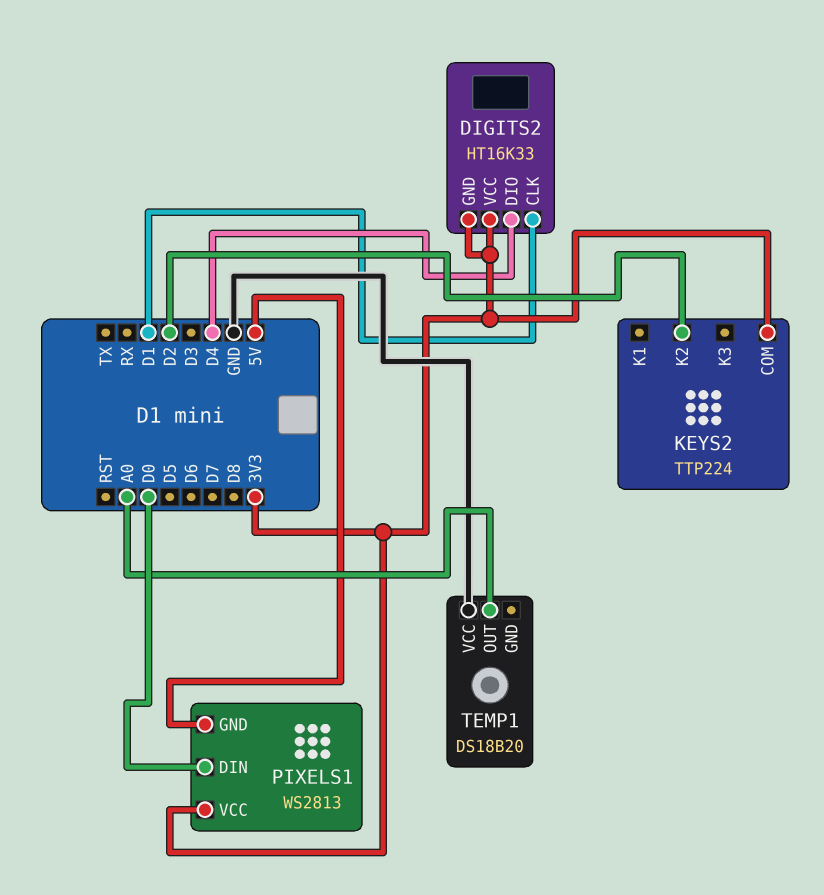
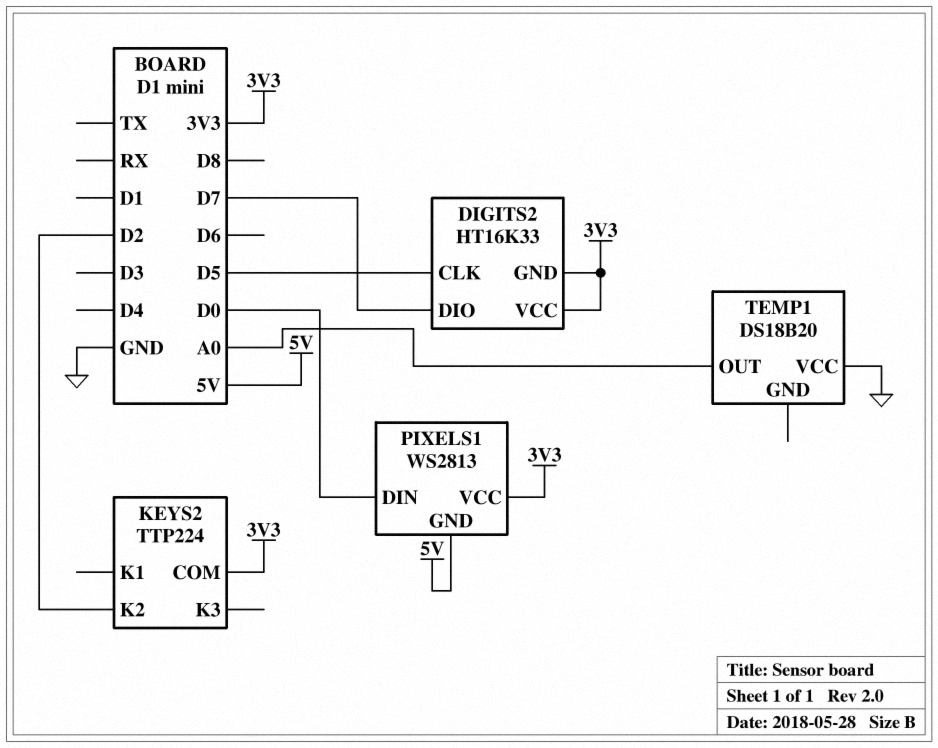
DIGITS2 pin CLK: D1 -> D5
DIGITS2 pin DIO: D4 -> D7

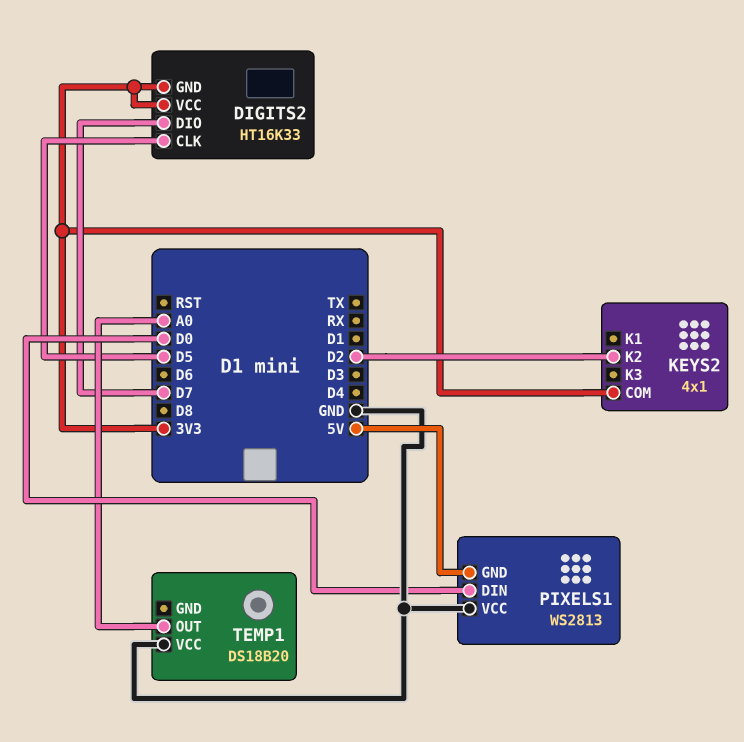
KEYS2: TTP224 -> 4x1
PIXELS1 pin VCC: 3V3 -> GND

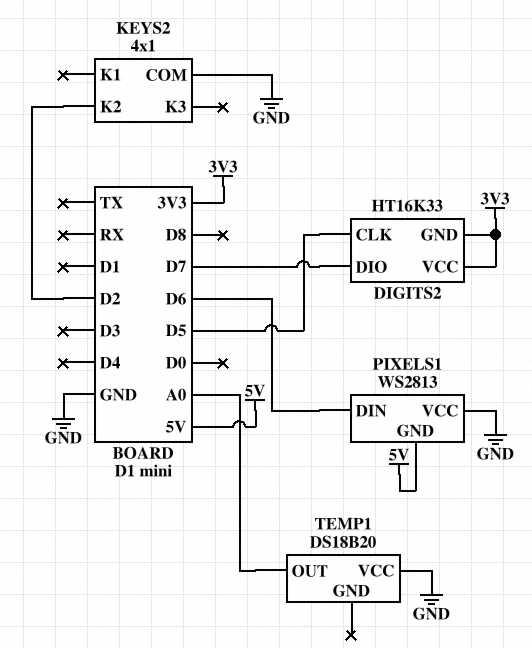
KEYS2 pin COM: 3V3 -> GND
PIXELS1 pin DIN: D0 -> D6

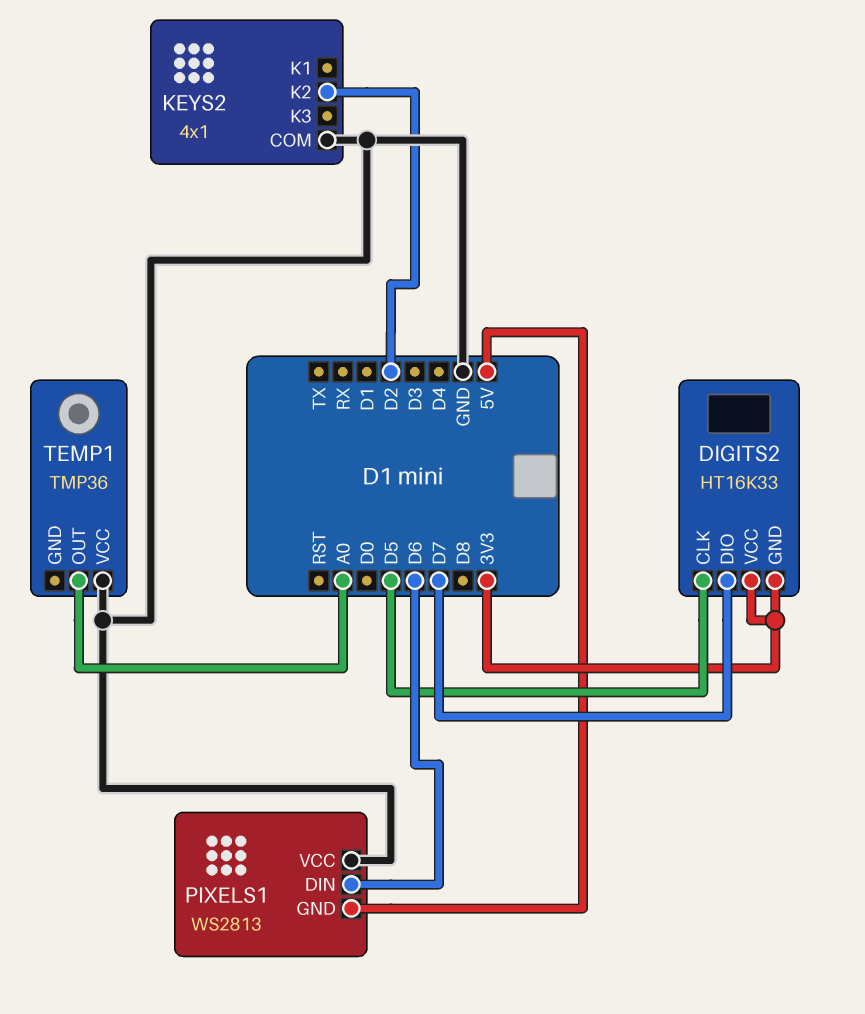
TEMP1: DS18B20 -> TMP36

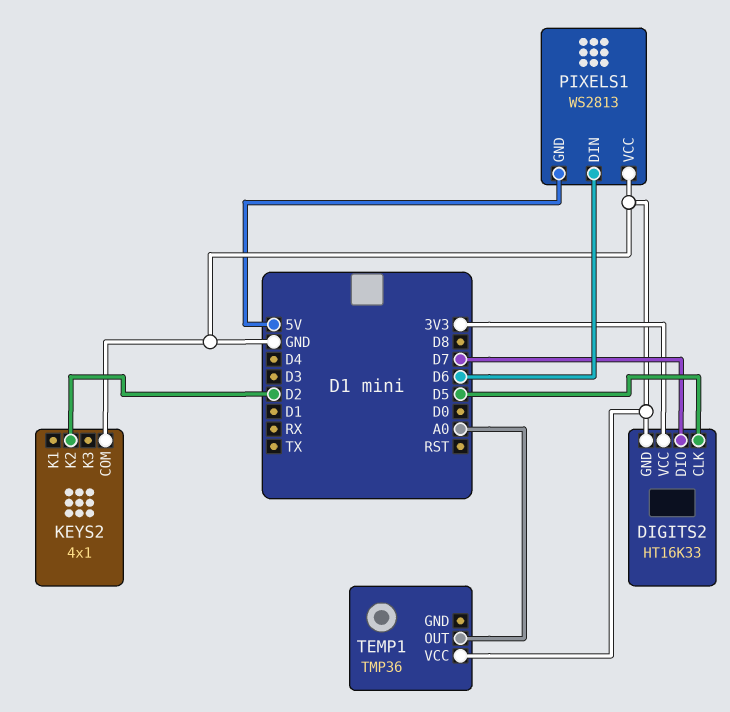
DIGITS2 pin GND: 3V3 -> GND

